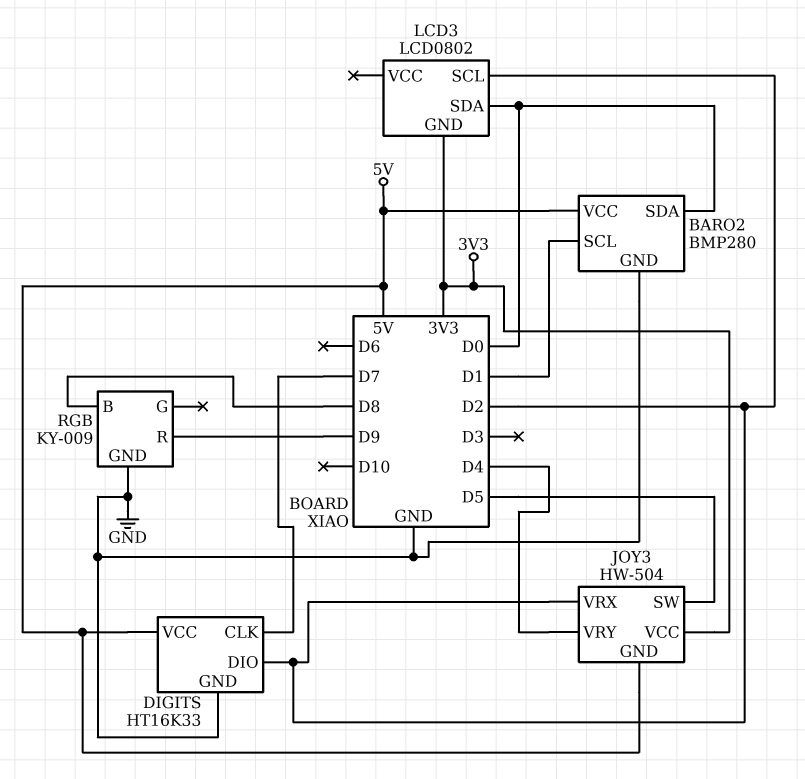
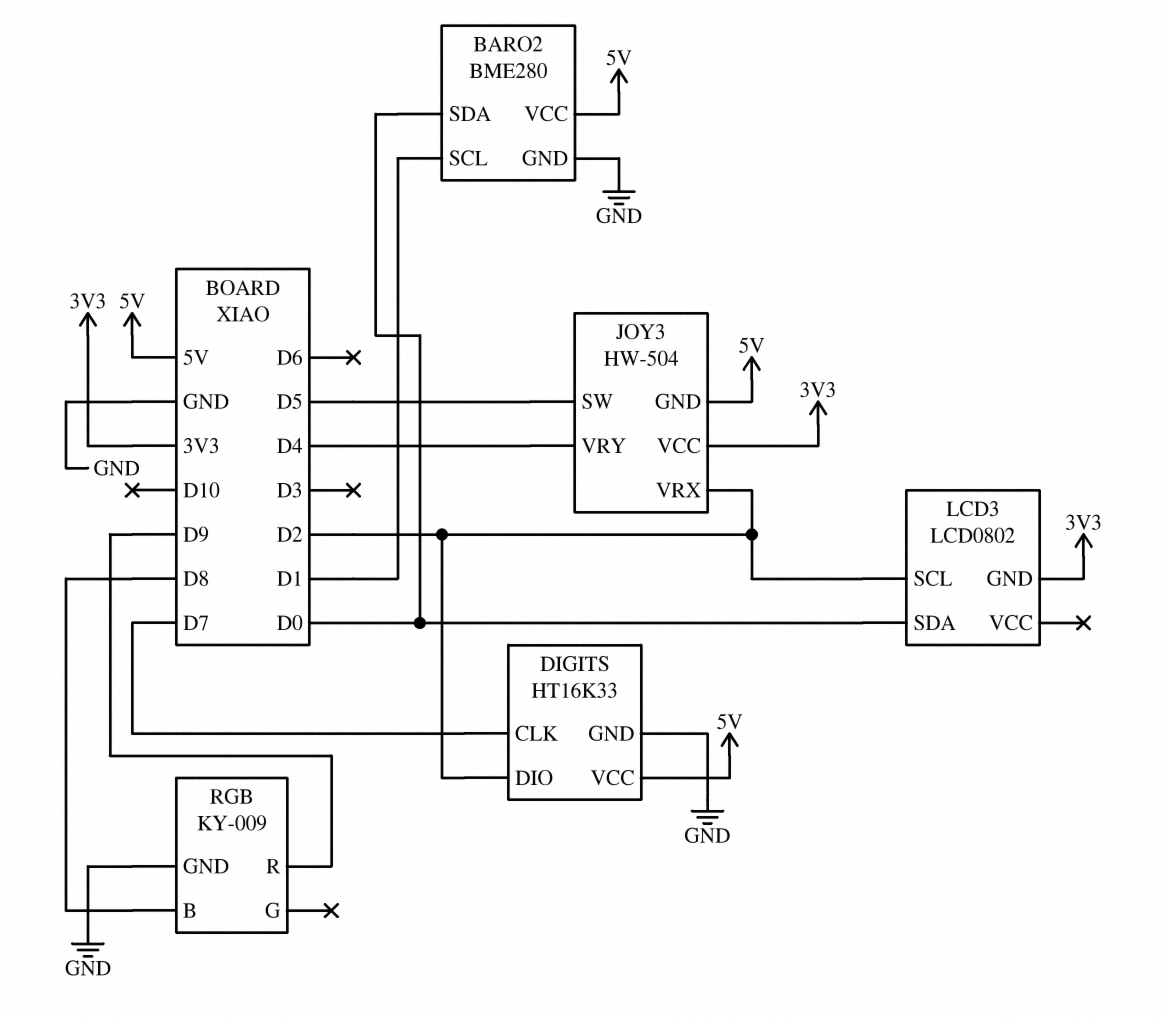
BARO2: BMP280 -> BME280

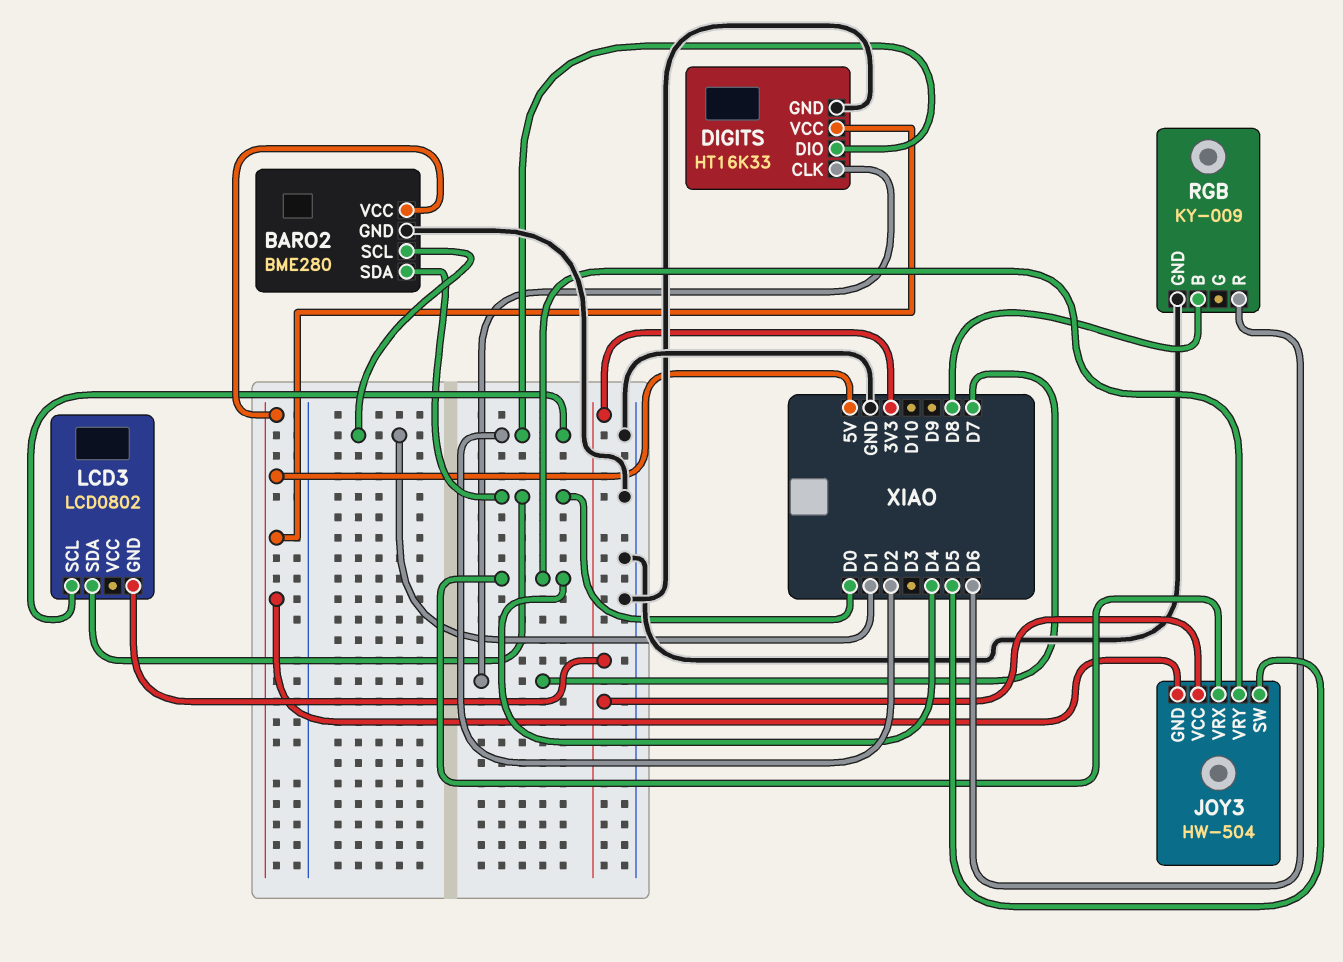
JOY3 pin VRX: D2 -> D4
RGB pin R: D9 -> D6

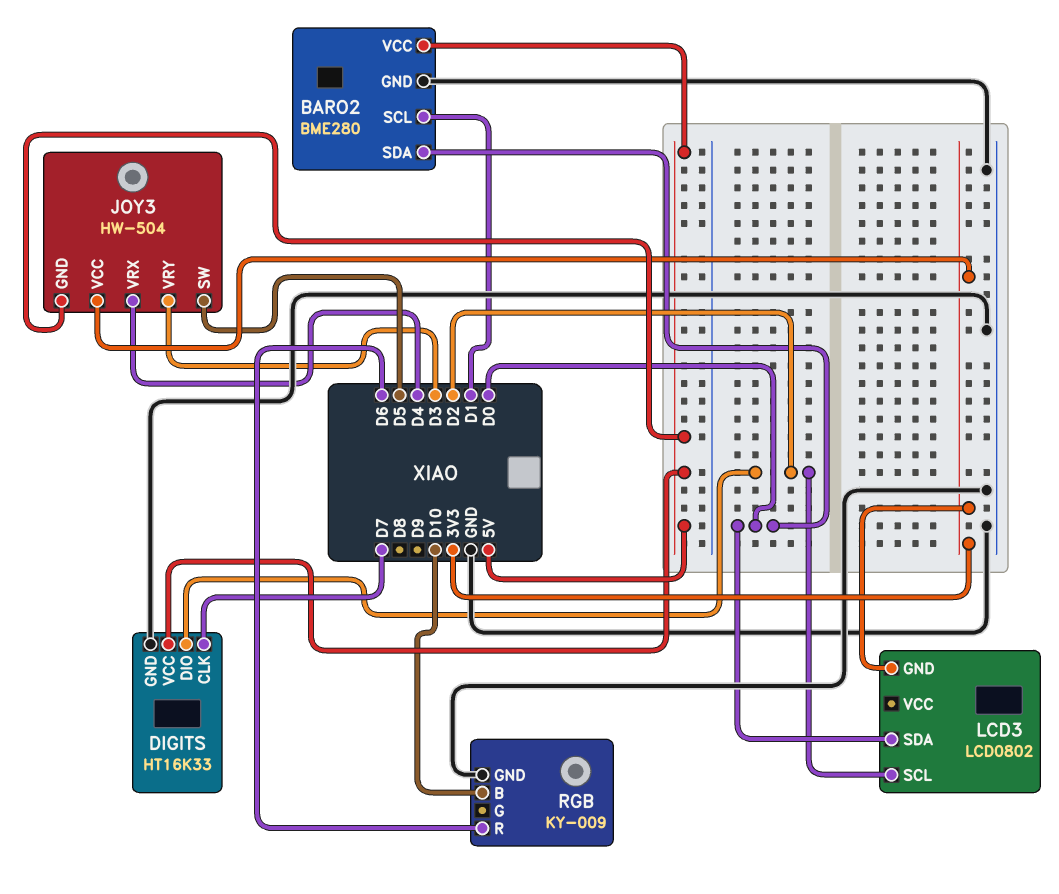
JOY3 pin VRY: D4 -> D3
RGB pin B: D8 -> D10

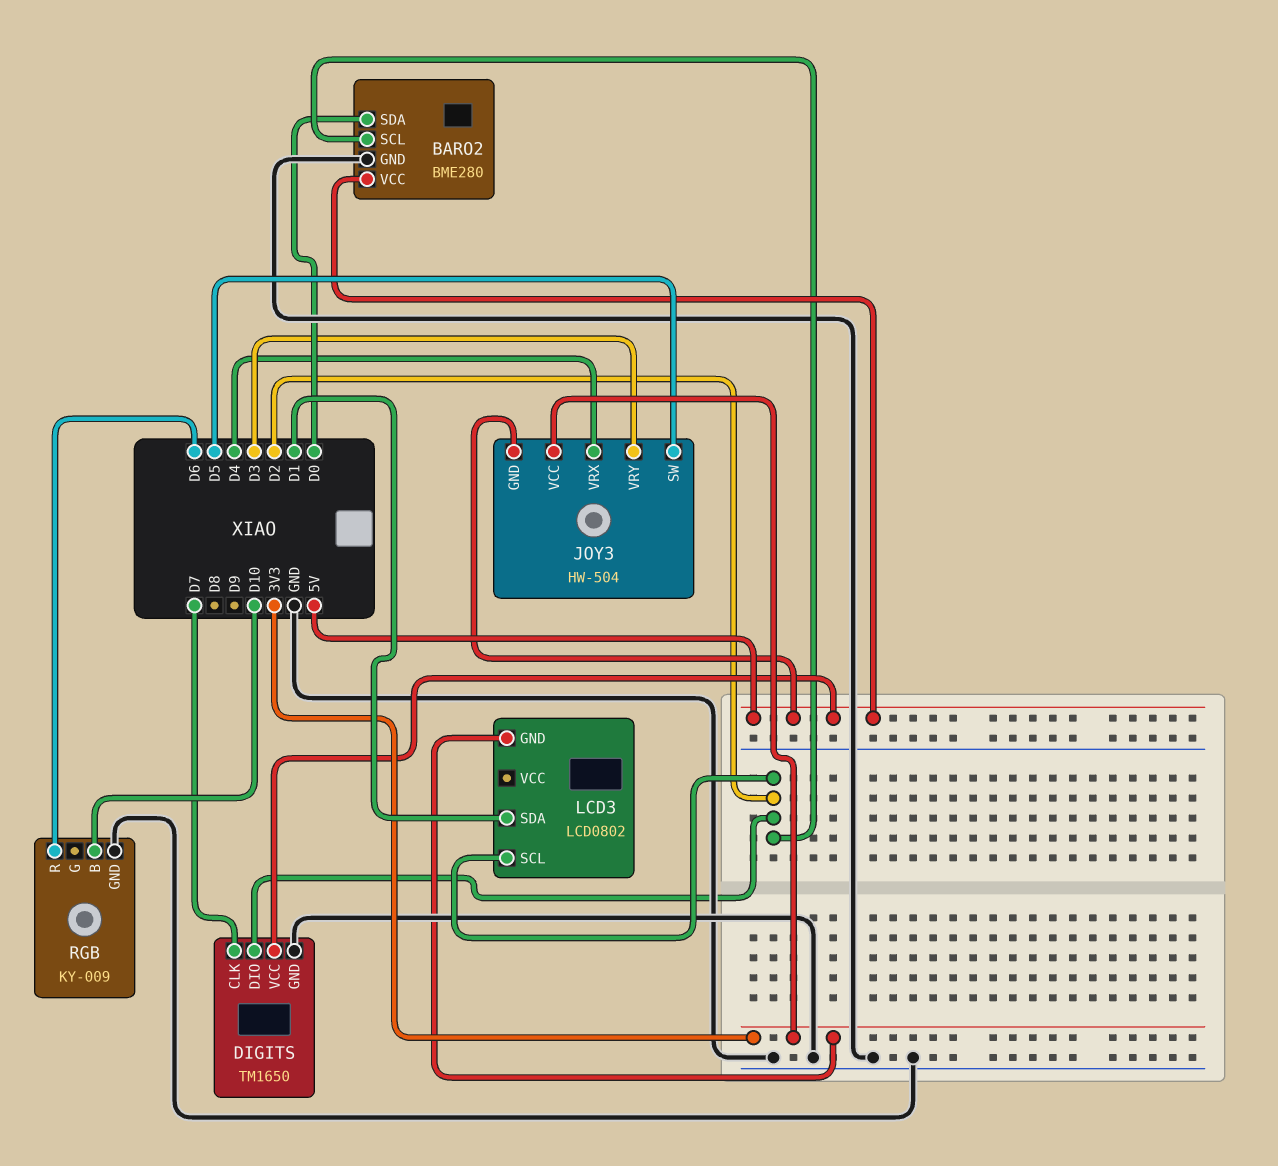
BARO2 pin SCL: D1 -> D2
DIGITS: HT16K33 -> TM1650
LCD3 pin SDA: D0 -> D1

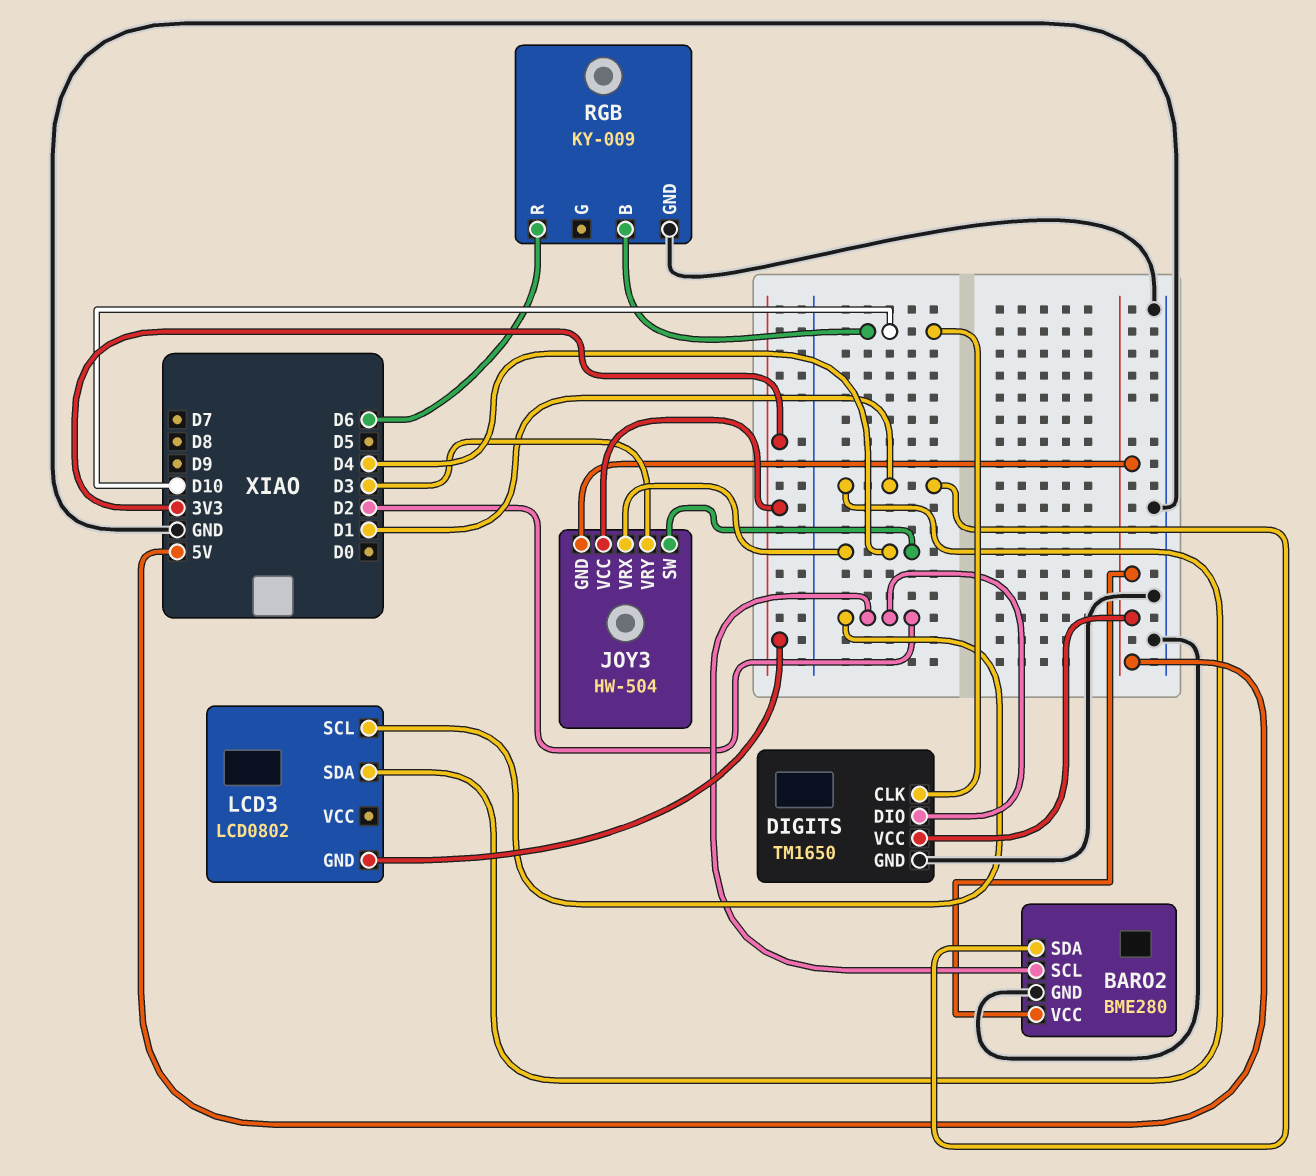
BARO2 pin SDA: D0 -> D1
DIGITS pin CLK: D7 -> D10
JOY3 pin SW: D5 -> D4

